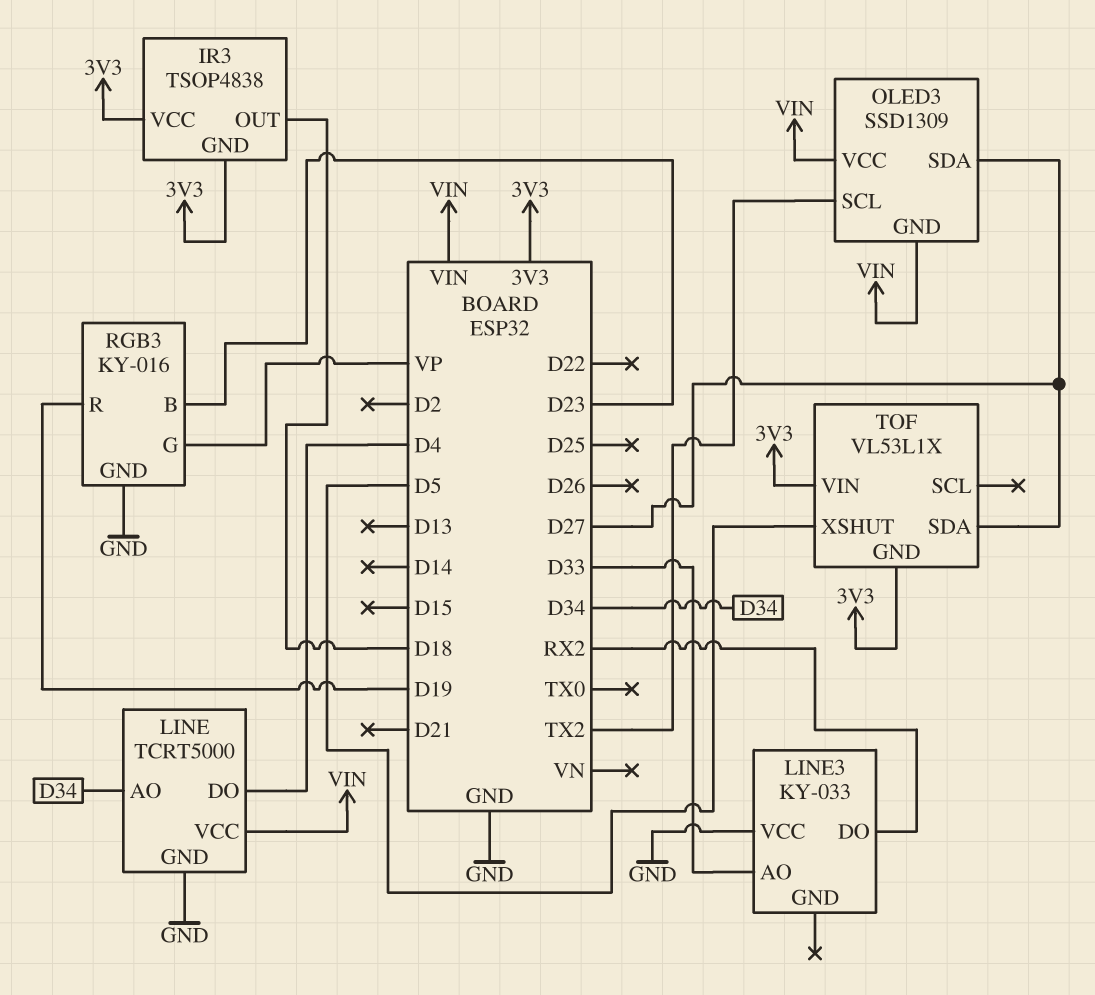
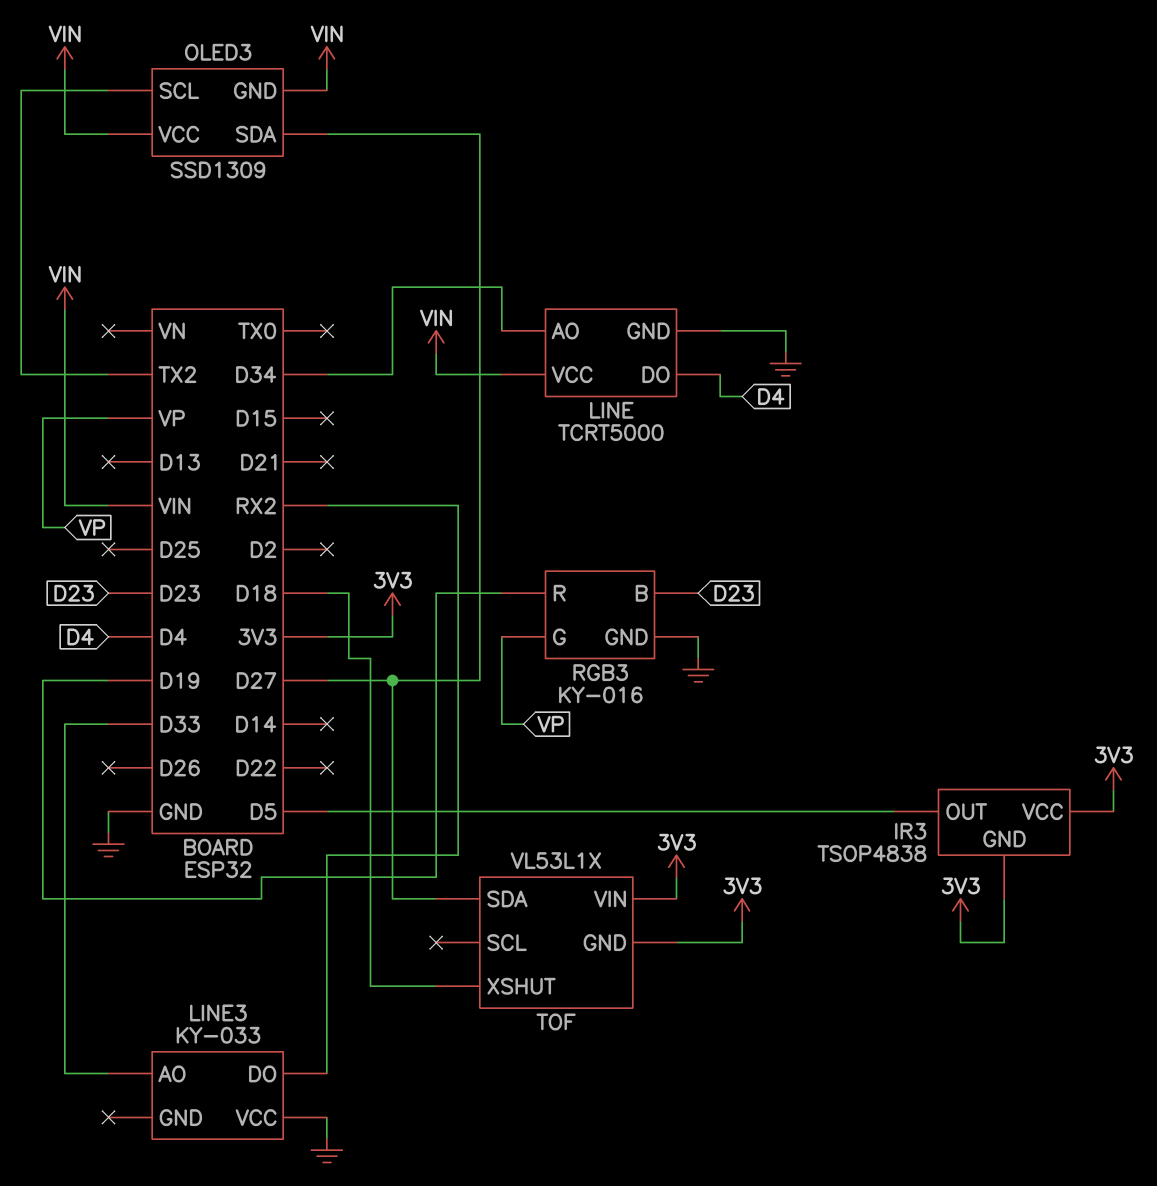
IR3 pin OUT: D18 -> D5
TOF pin XSHUT: D5 -> D18

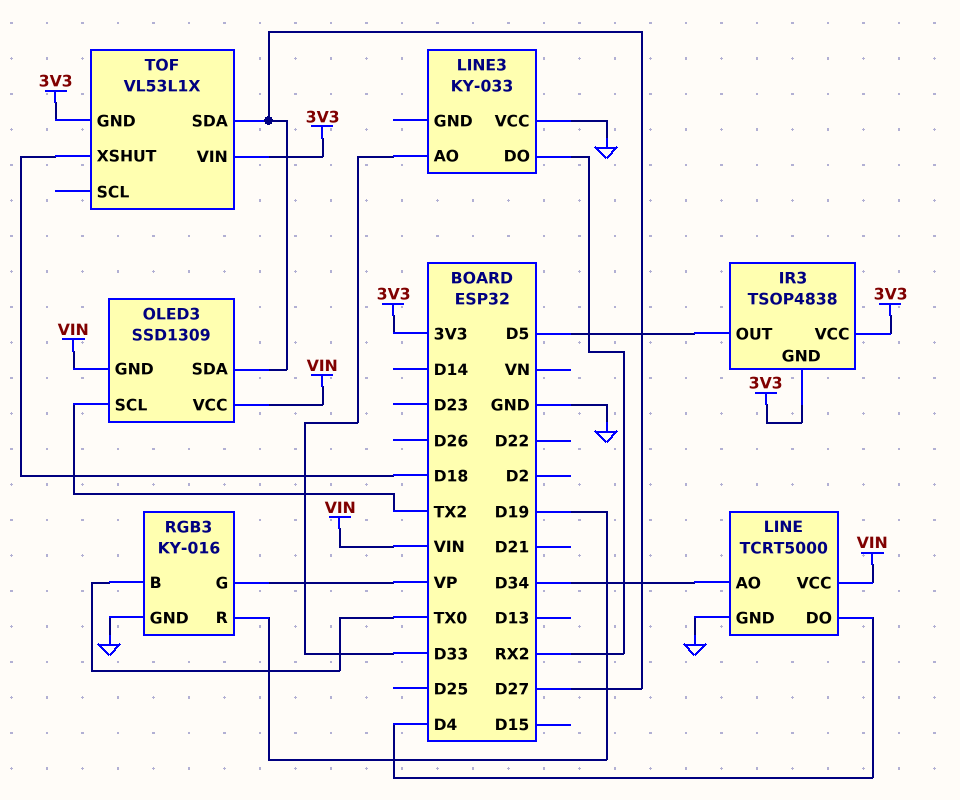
RGB3 pin B: D23 -> TX0

